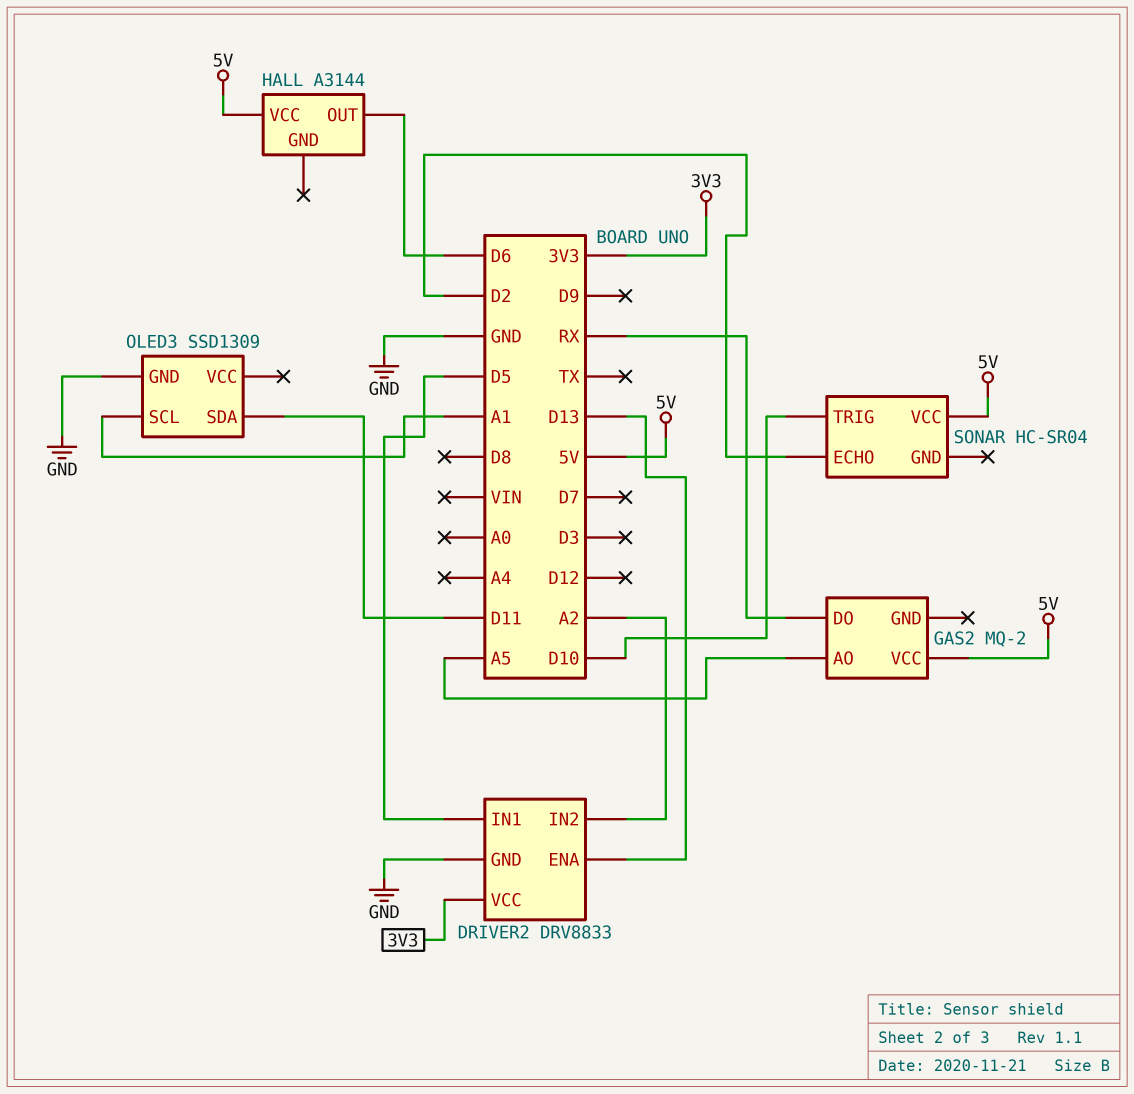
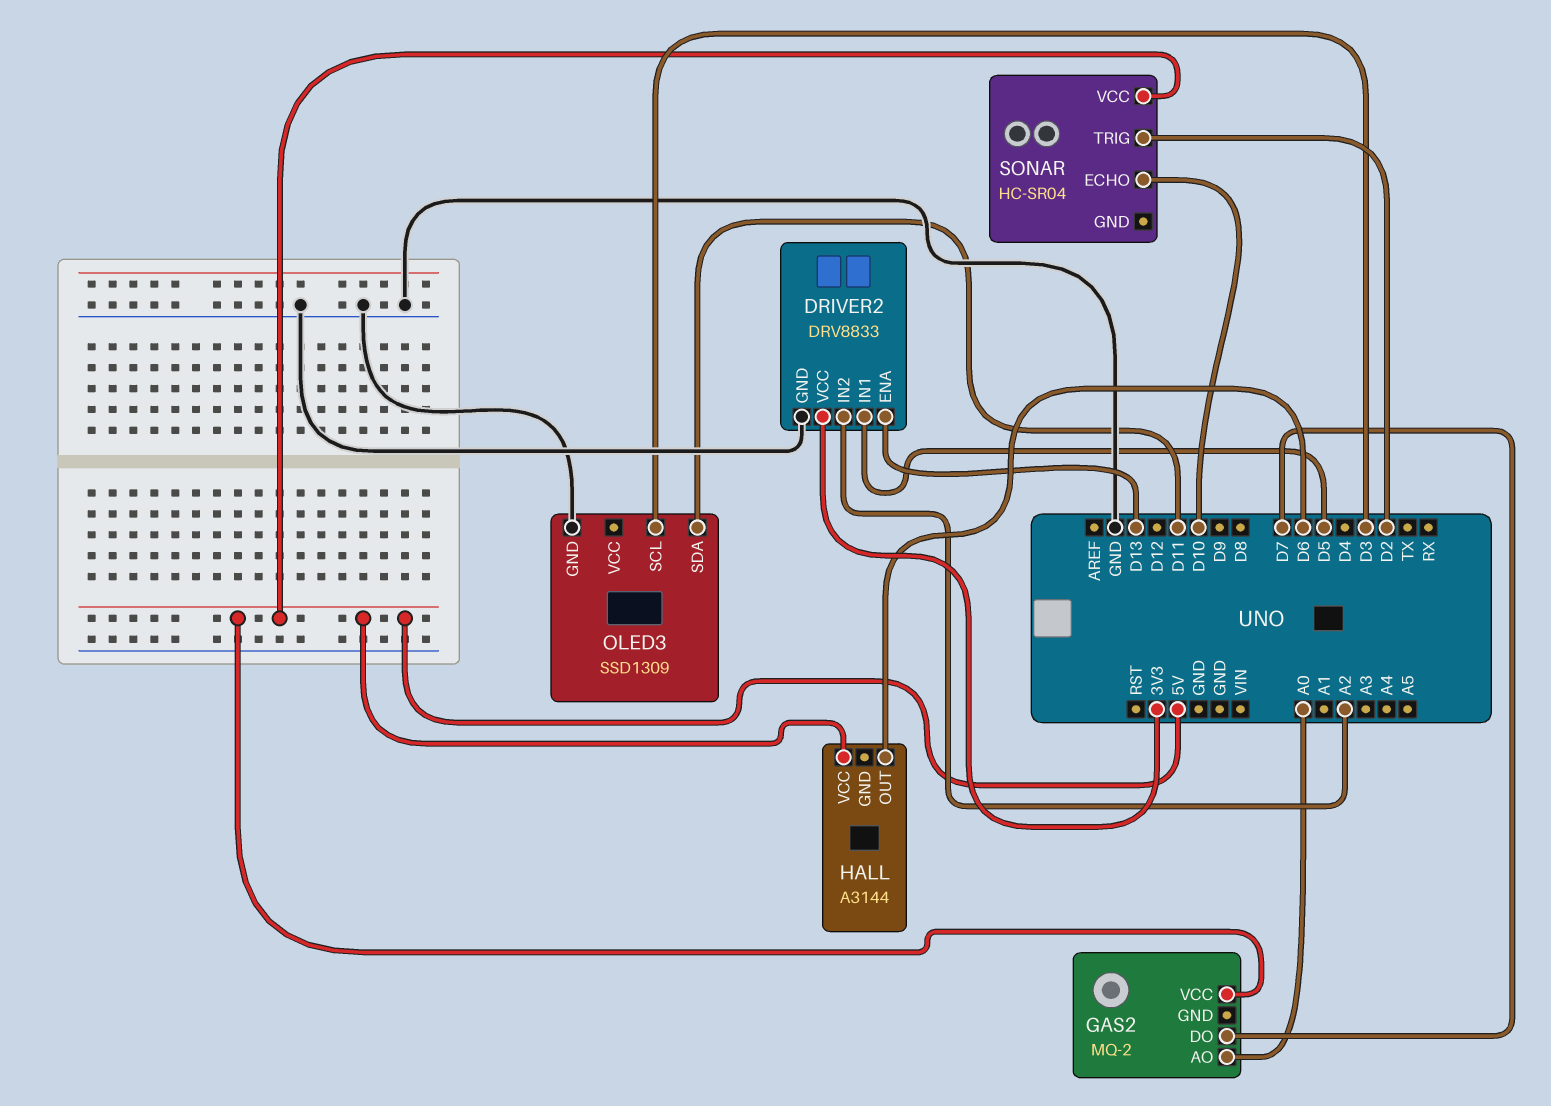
GAS2 pin AO: A5 -> A0
GAS2 pin DO: RX -> D7
OLED3 pin SCL: A1 -> D3
SONAR pin ECHO: D2 -> D10
SONAR pin TRIG: D10 -> D2

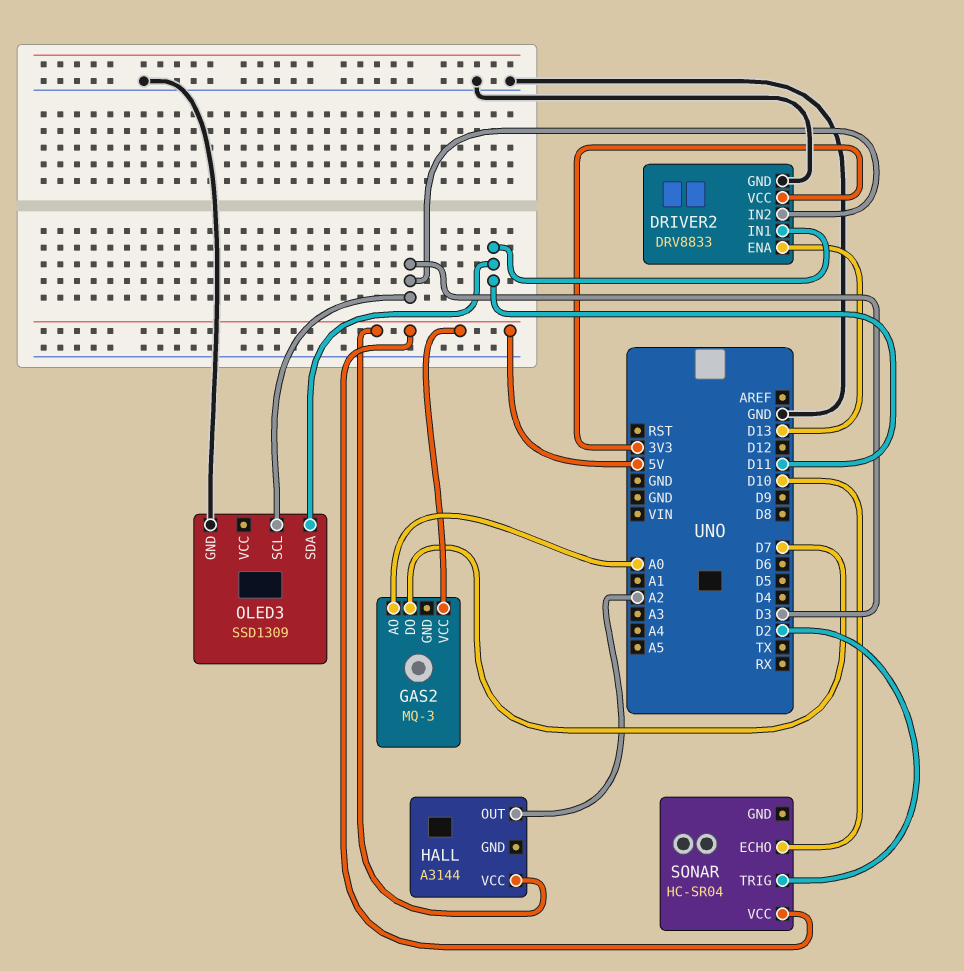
DRIVER2 pin IN1: D5 -> D11
DRIVER2 pin IN2: A2 -> D3
GAS2: MQ-2 -> MQ-3
HALL pin OUT: D6 -> A2

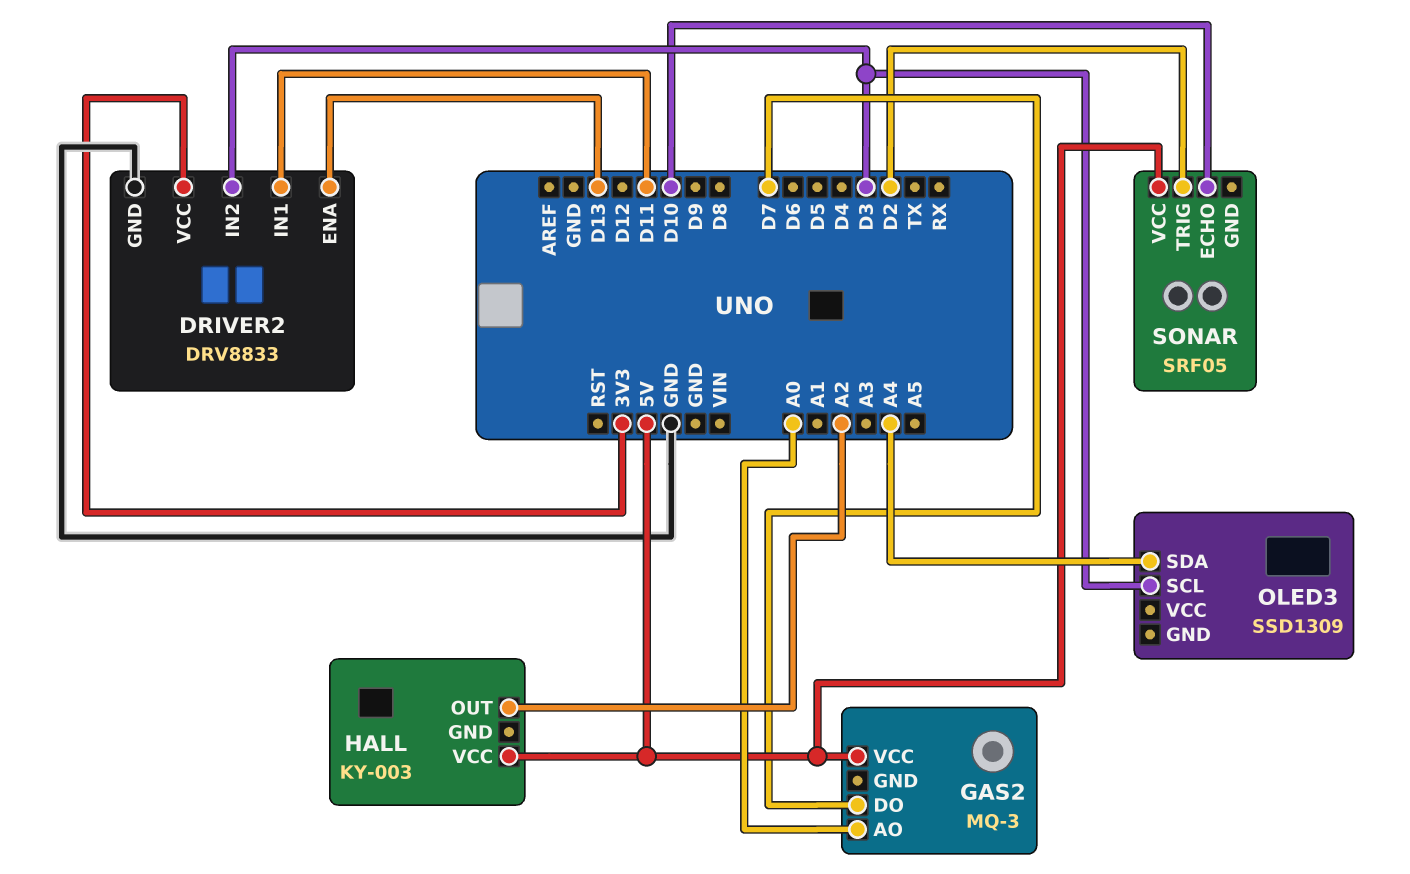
HALL: A3144 -> KY-003
OLED3 pin GND: GND -> none
OLED3 pin SDA: D11 -> A4
SONAR: HC-SR04 -> SRF05

